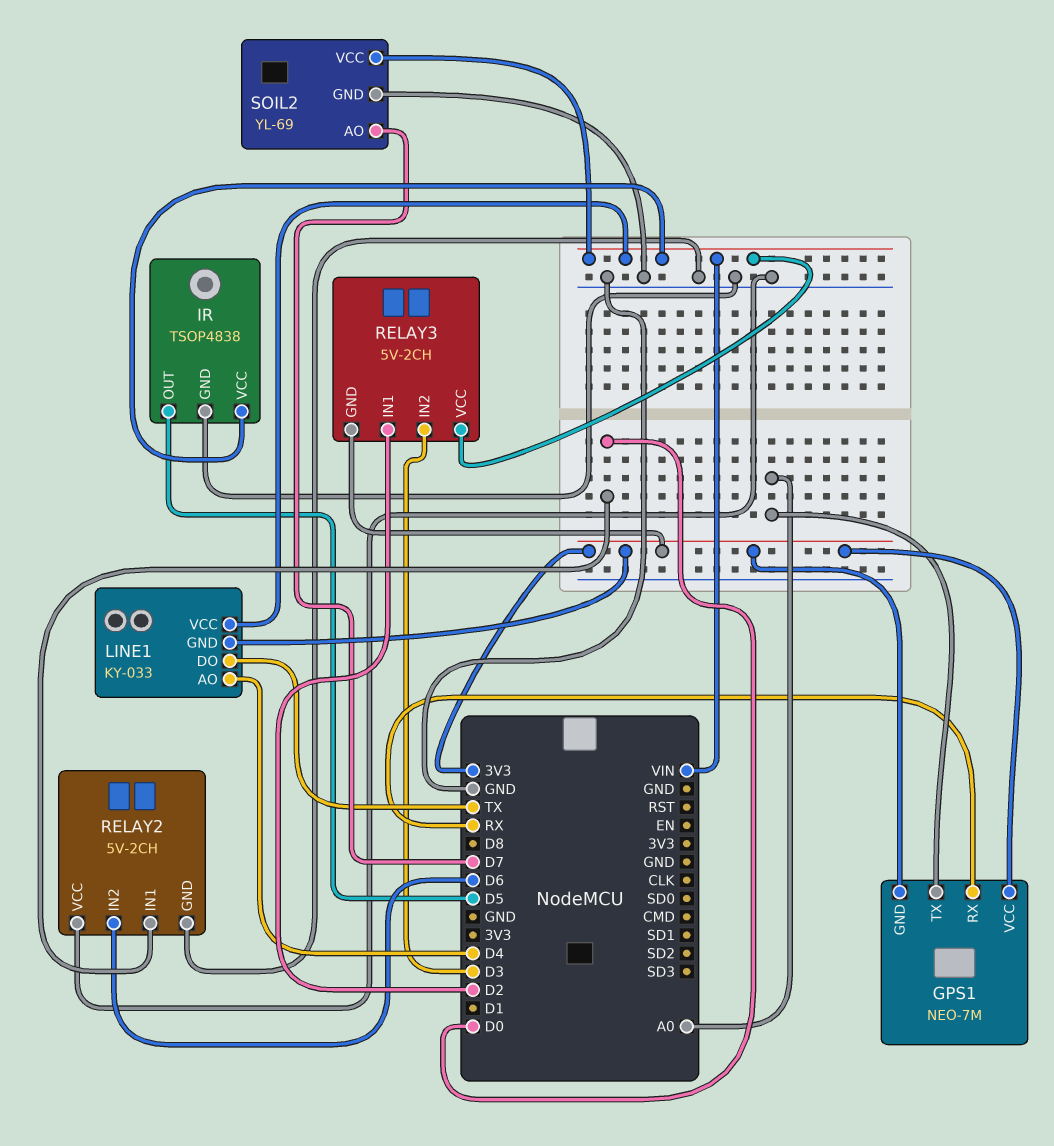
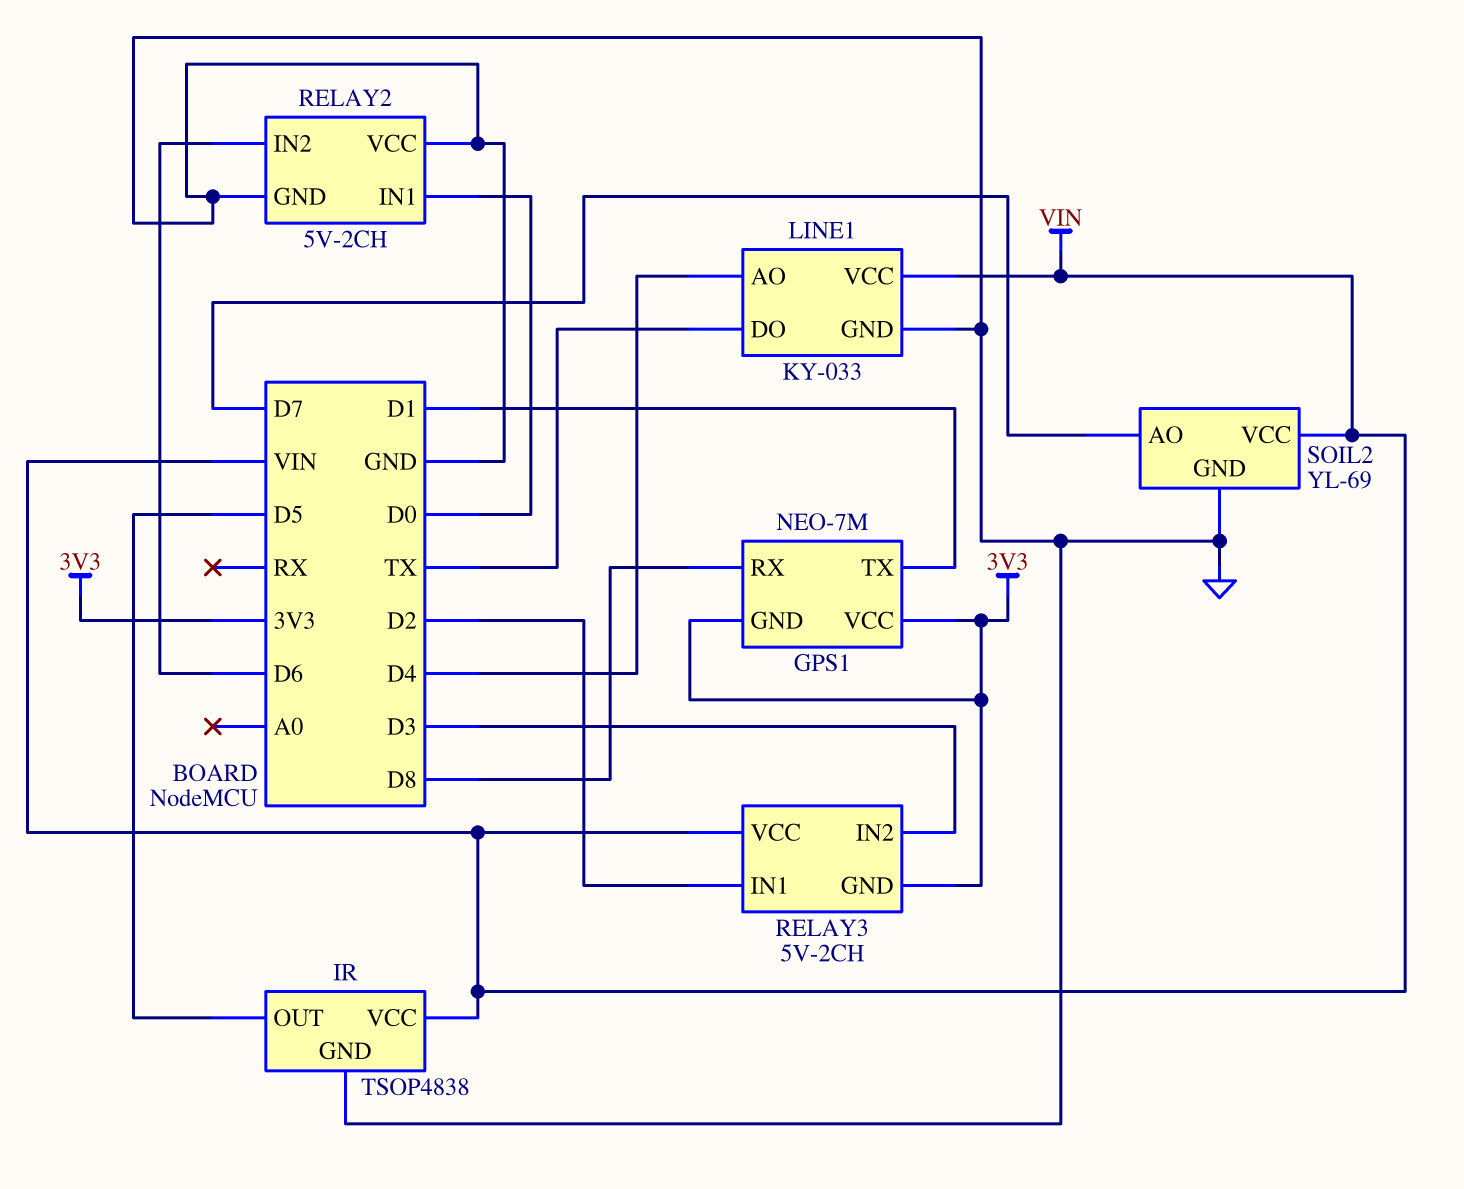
GPS1 pin RX: RX -> D8
GPS1 pin TX: A0 -> D1
LINE1 pin GND: 3V3 -> GND

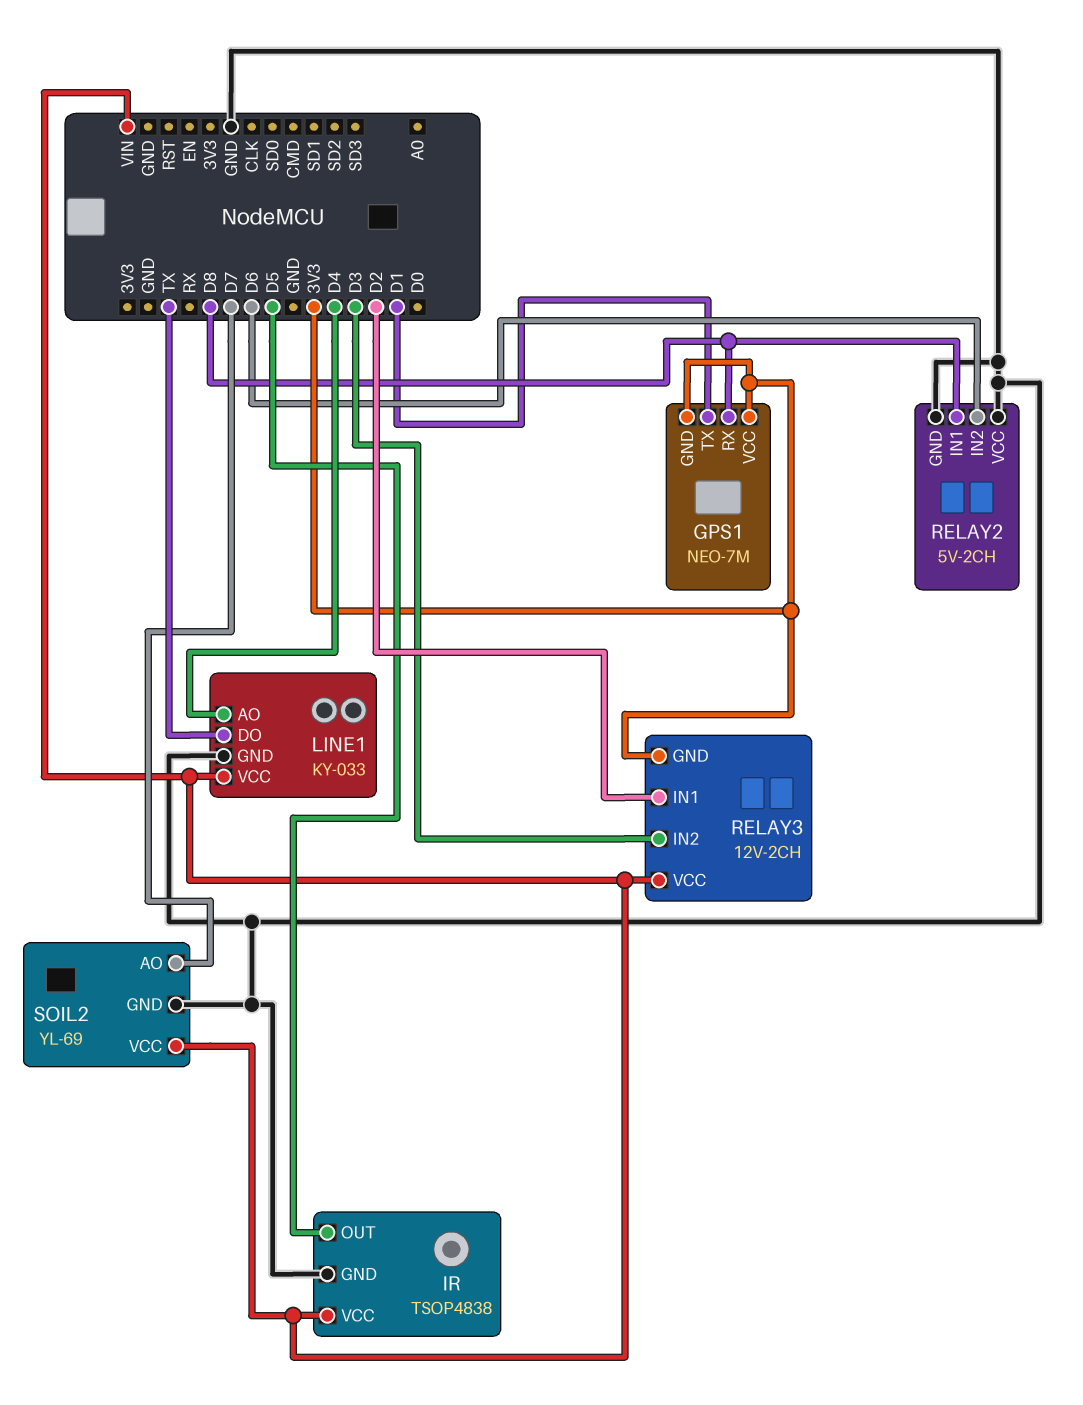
RELAY2 pin IN1: D0 -> D8
RELAY3: 5V-2CH -> 12V-2CH

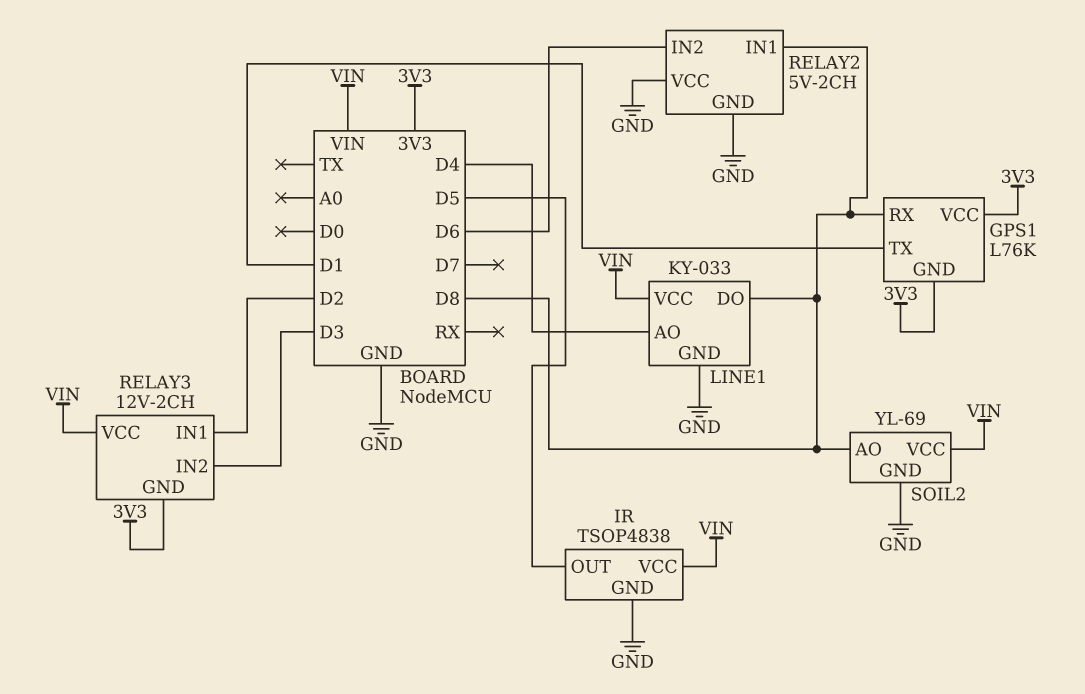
GPS1: NEO-7M -> L76K
LINE1 pin DO: TX -> D8
SOIL2 pin AO: D7 -> D8

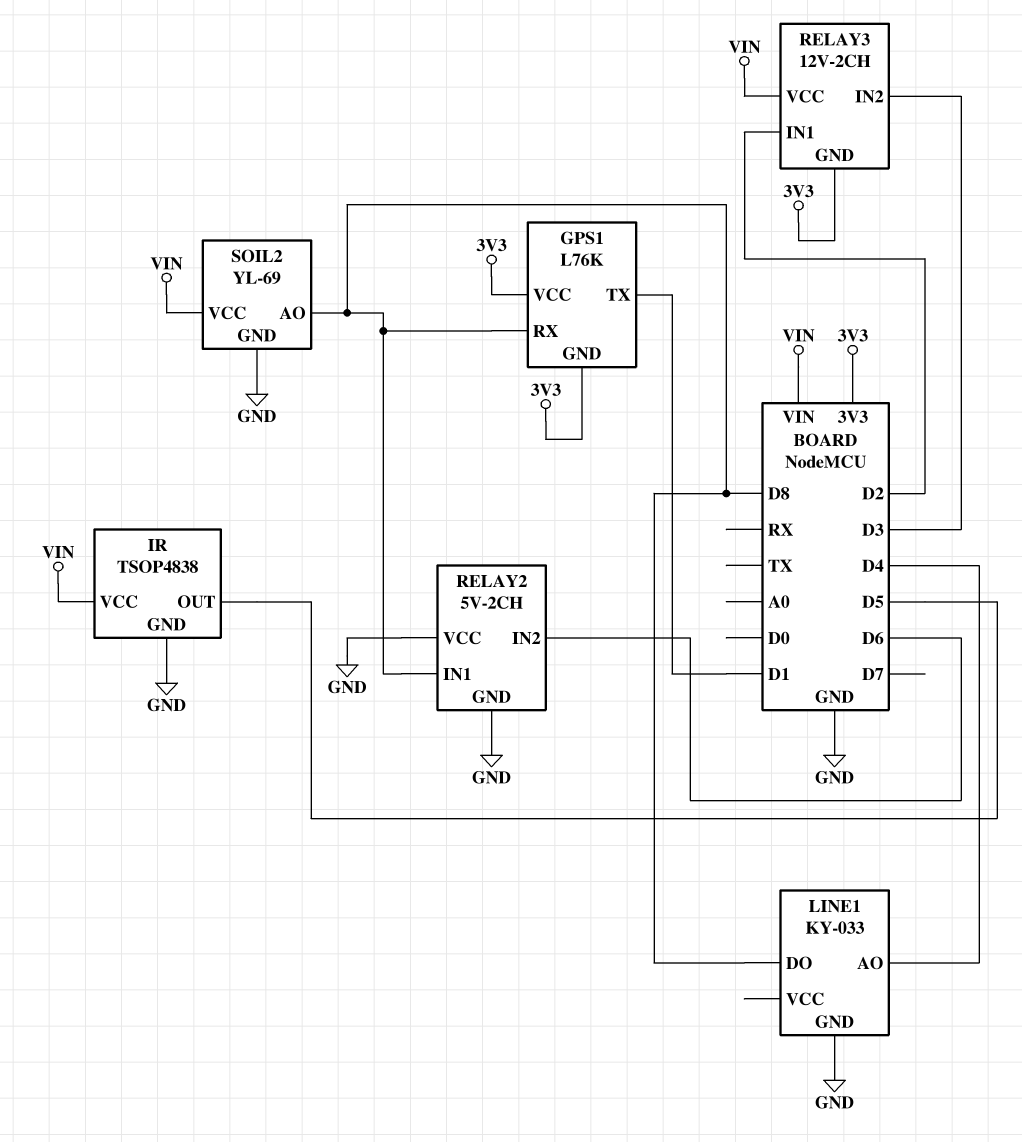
LINE1 pin VCC: VIN -> none

